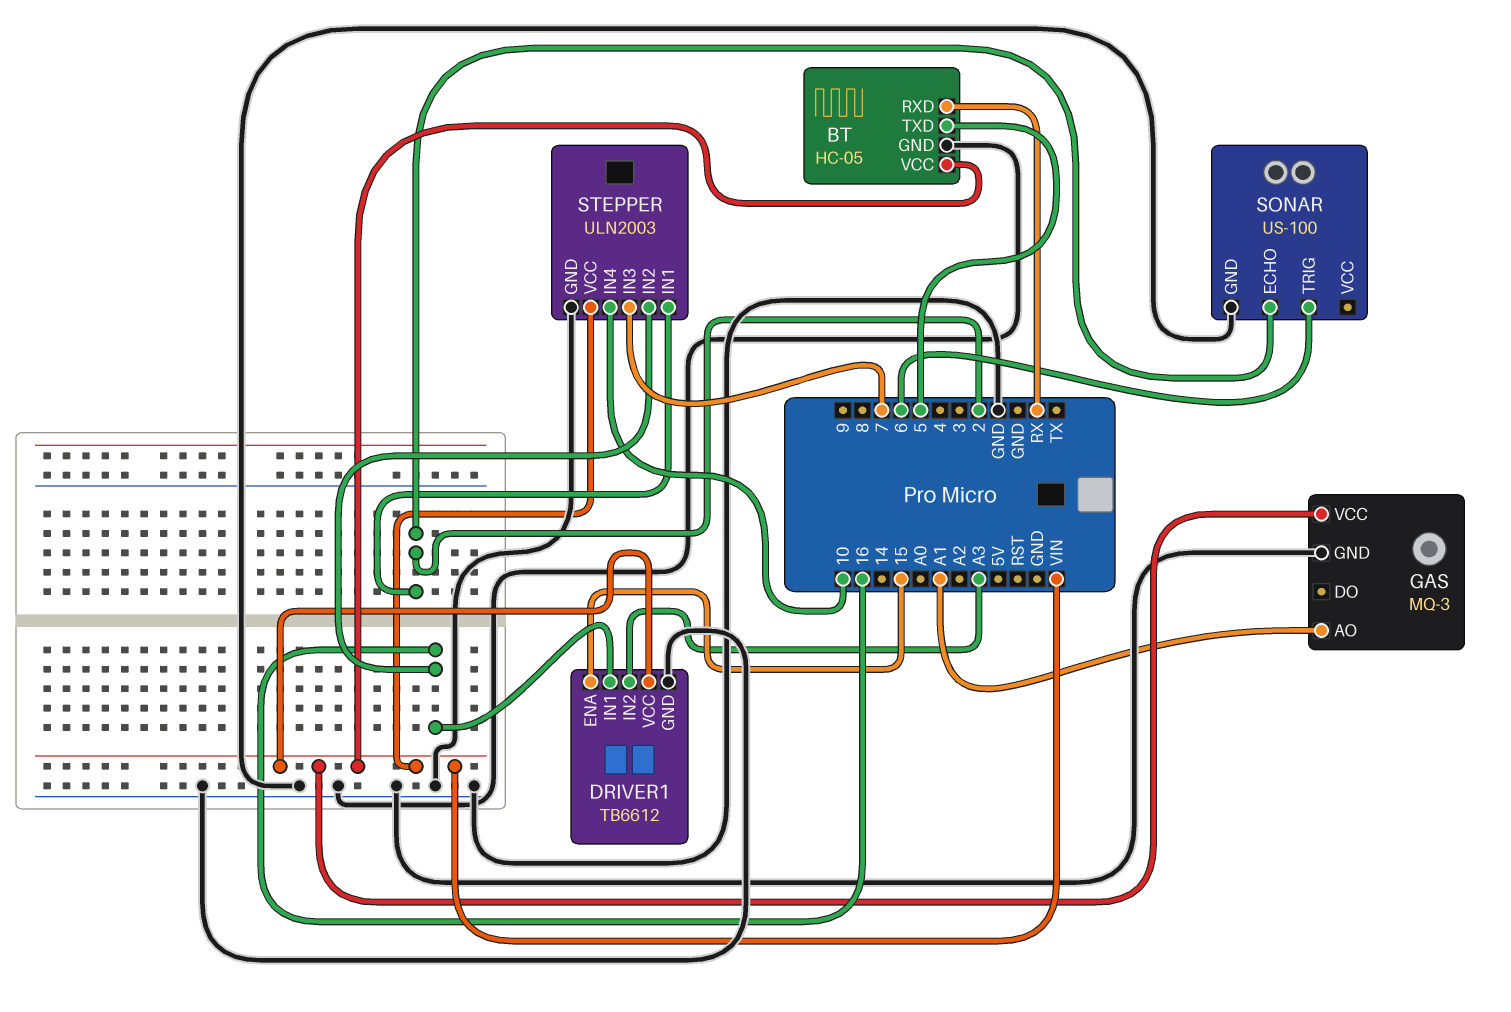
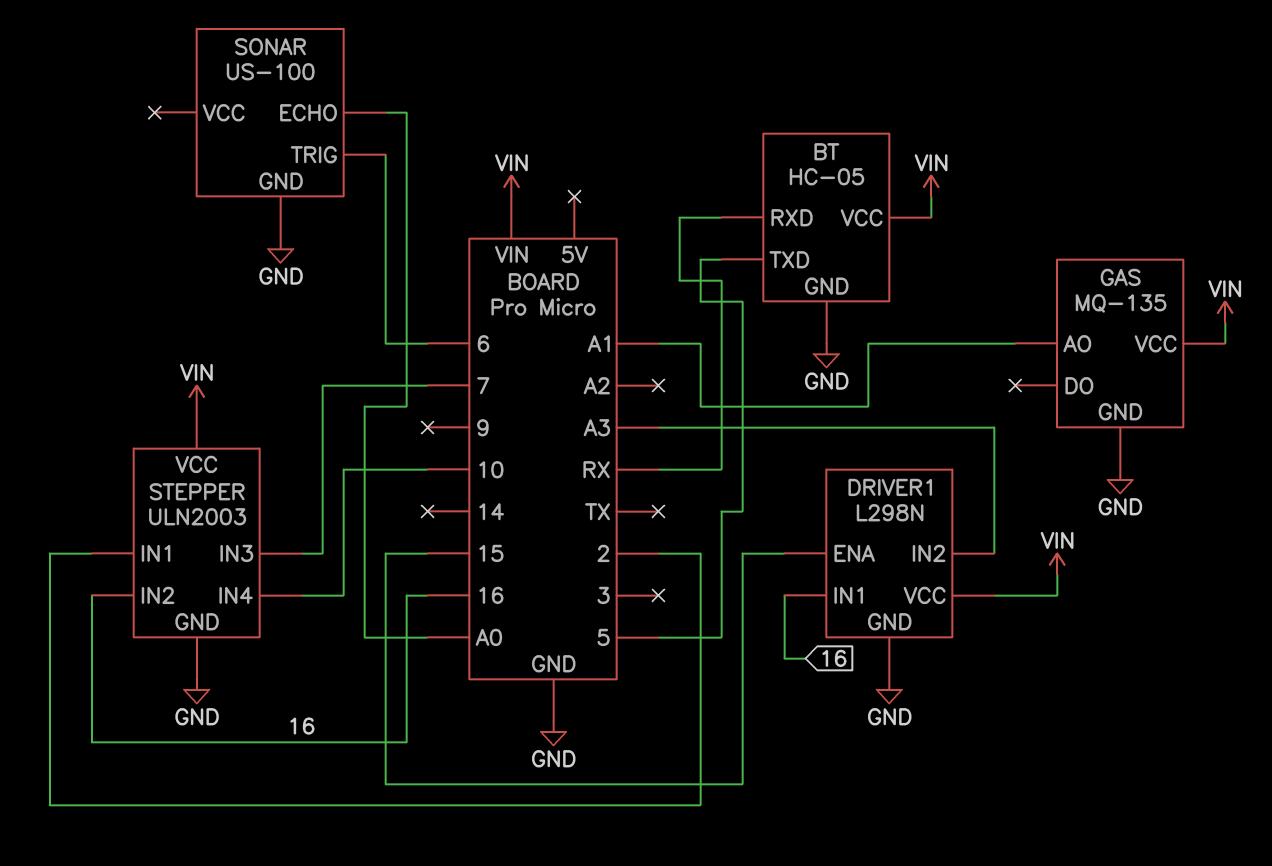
DRIVER1: TB6612 -> L298N
GAS: MQ-3 -> MQ-135
SONAR pin ECHO: 2 -> A0

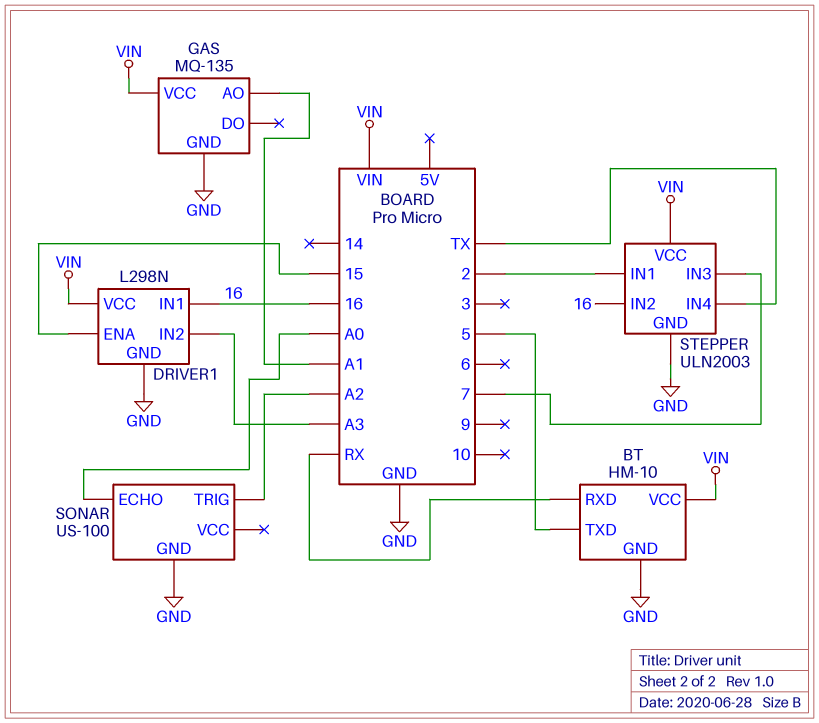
BT: HC-05 -> HM-10
SONAR pin TRIG: 6 -> A2
STEPPER pin IN4: 10 -> TX

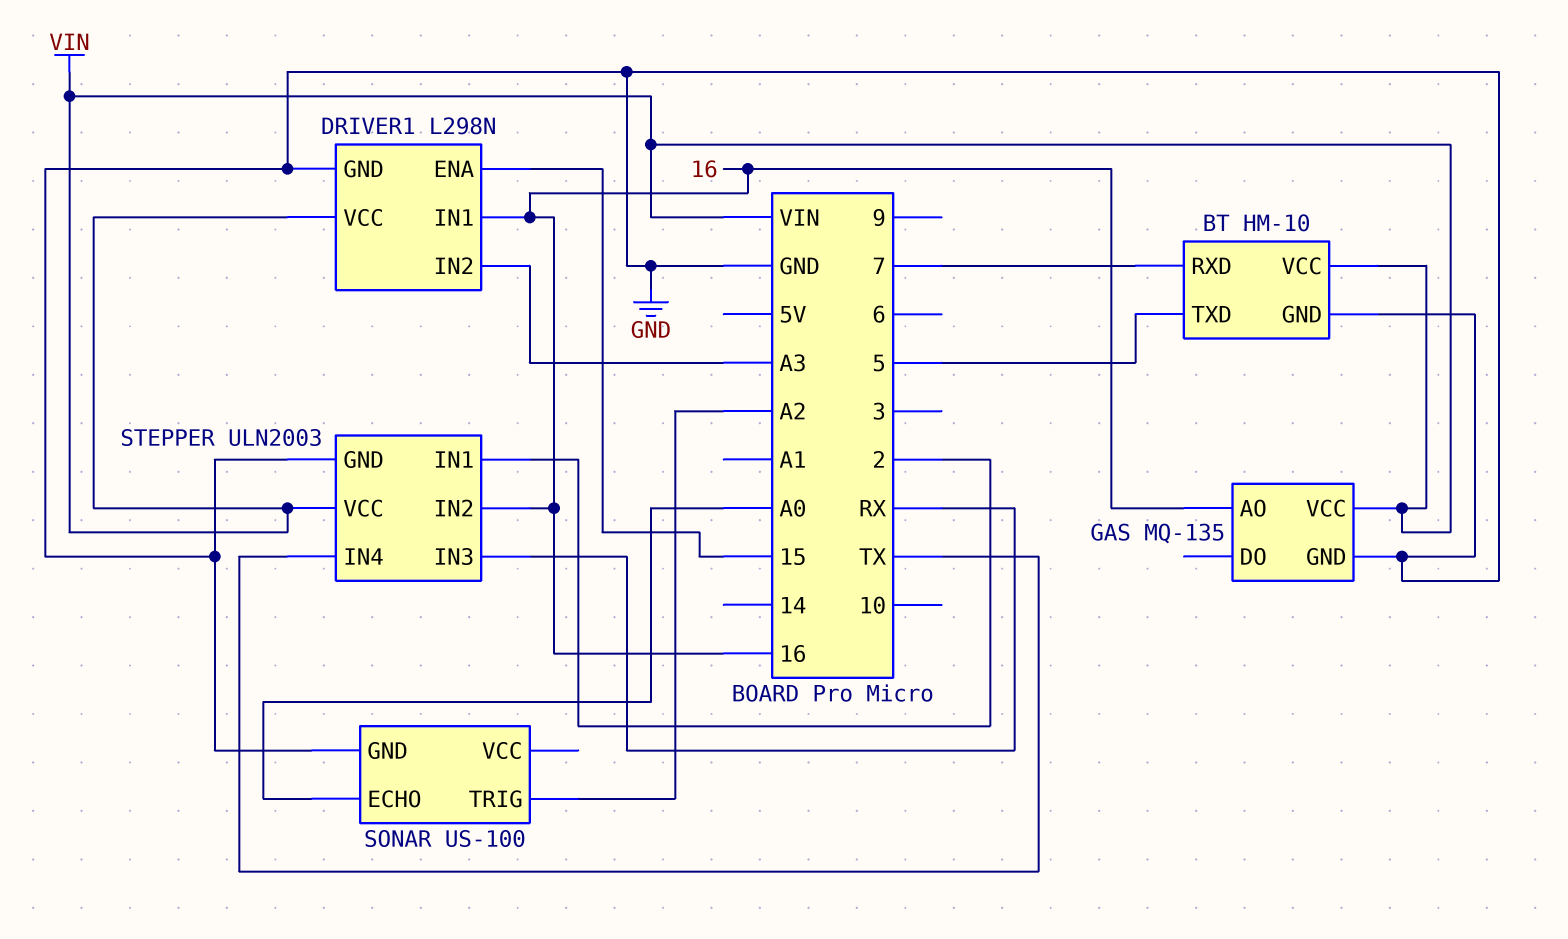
BT pin RXD: RX -> 7
GAS pin AO: A1 -> 16
STEPPER pin IN3: 7 -> RX

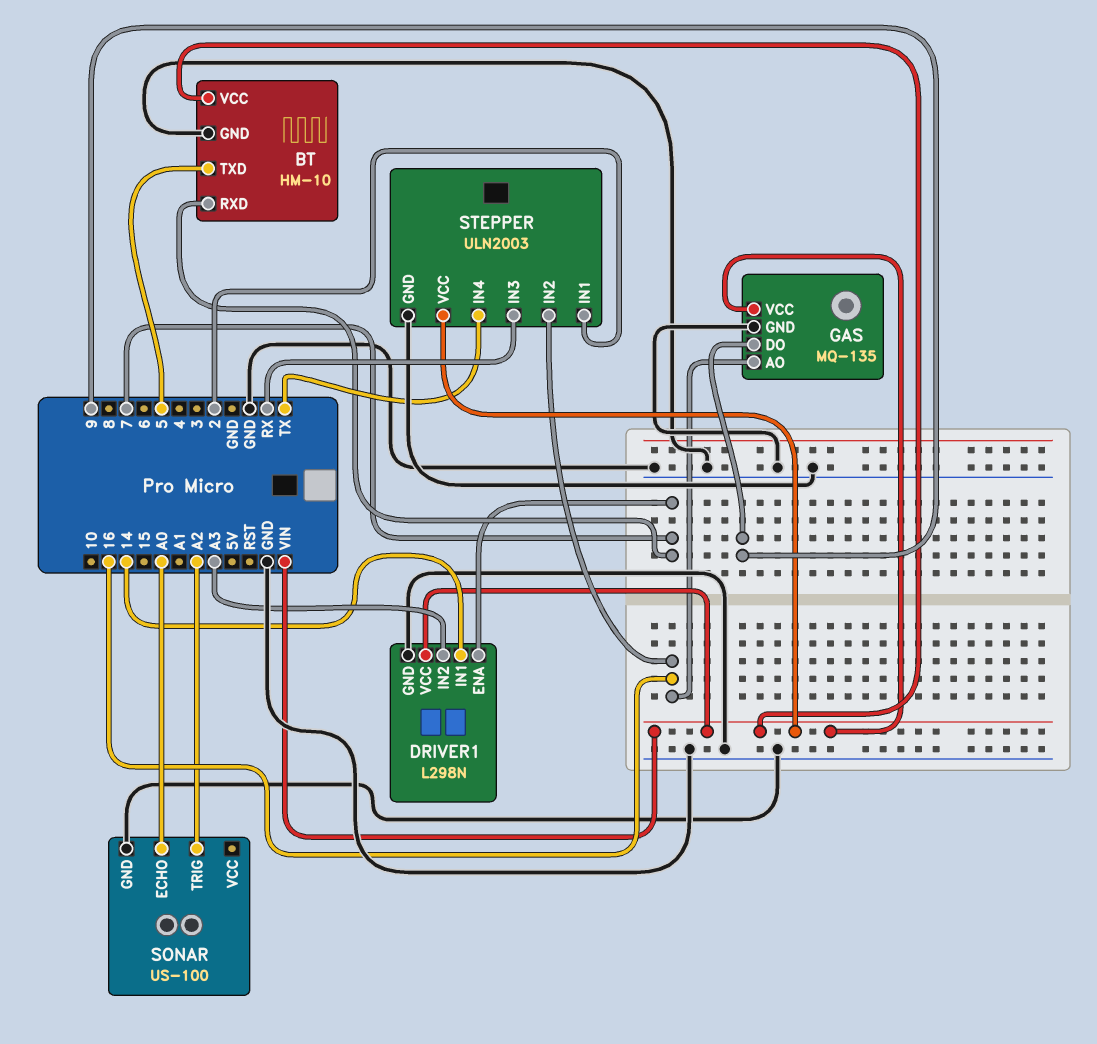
DRIVER1 pin ENA: 15 -> 7
DRIVER1 pin IN1: 16 -> 14
GAS pin DO: none -> 9

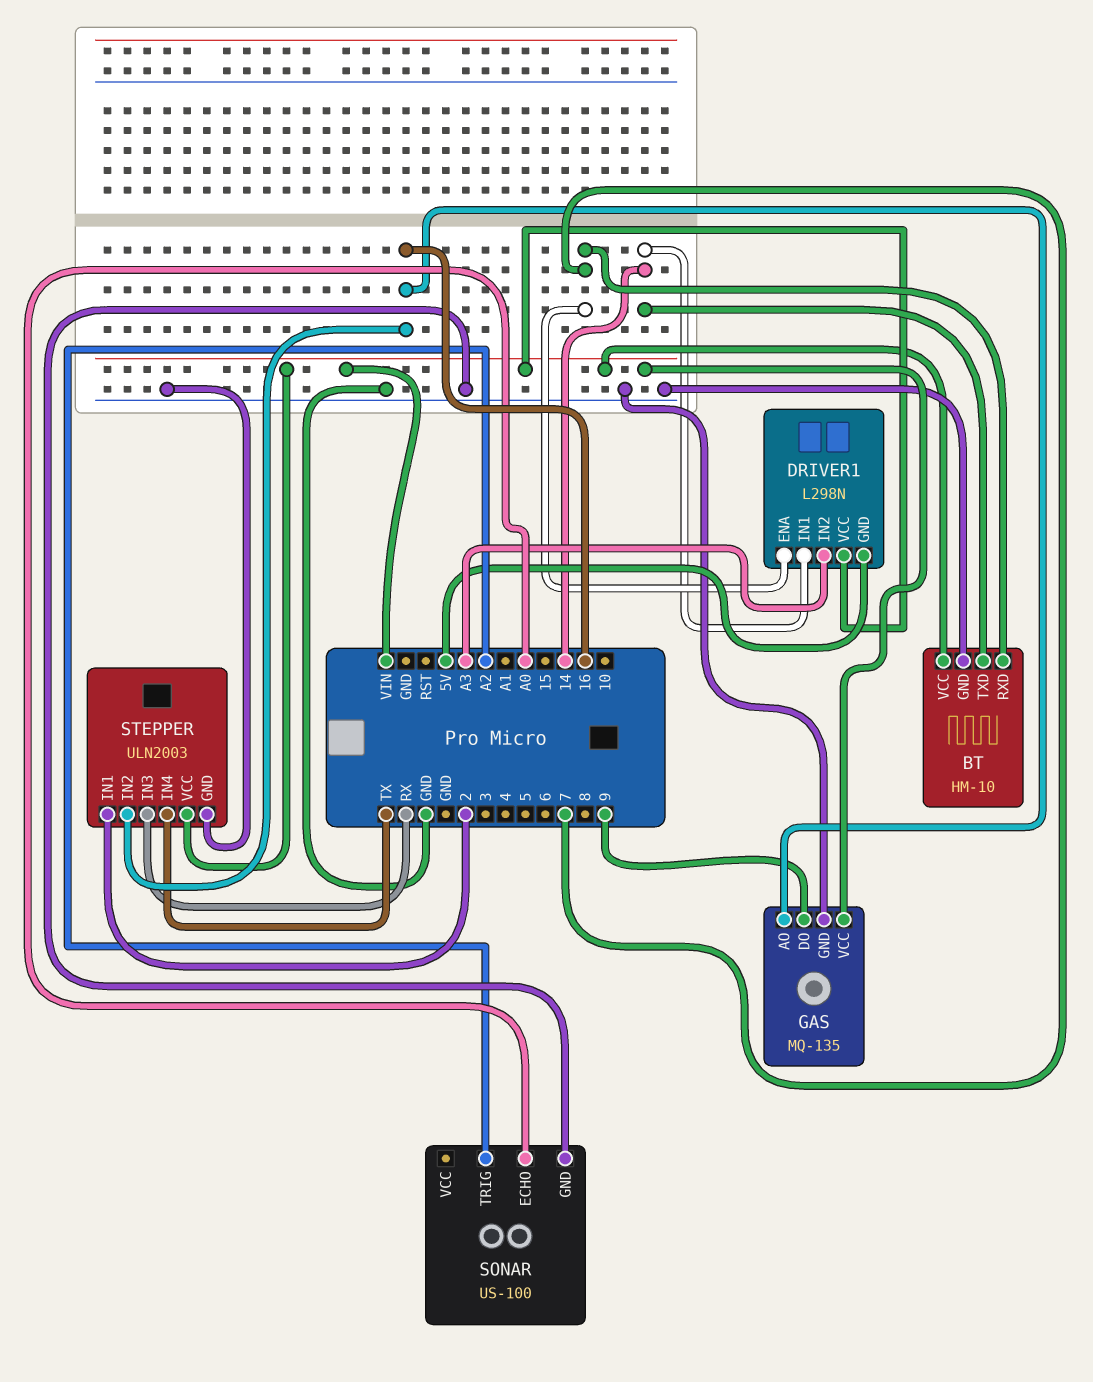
BT pin TXD: 5 -> 14
DRIVER1 pin GND: GND -> 5V

